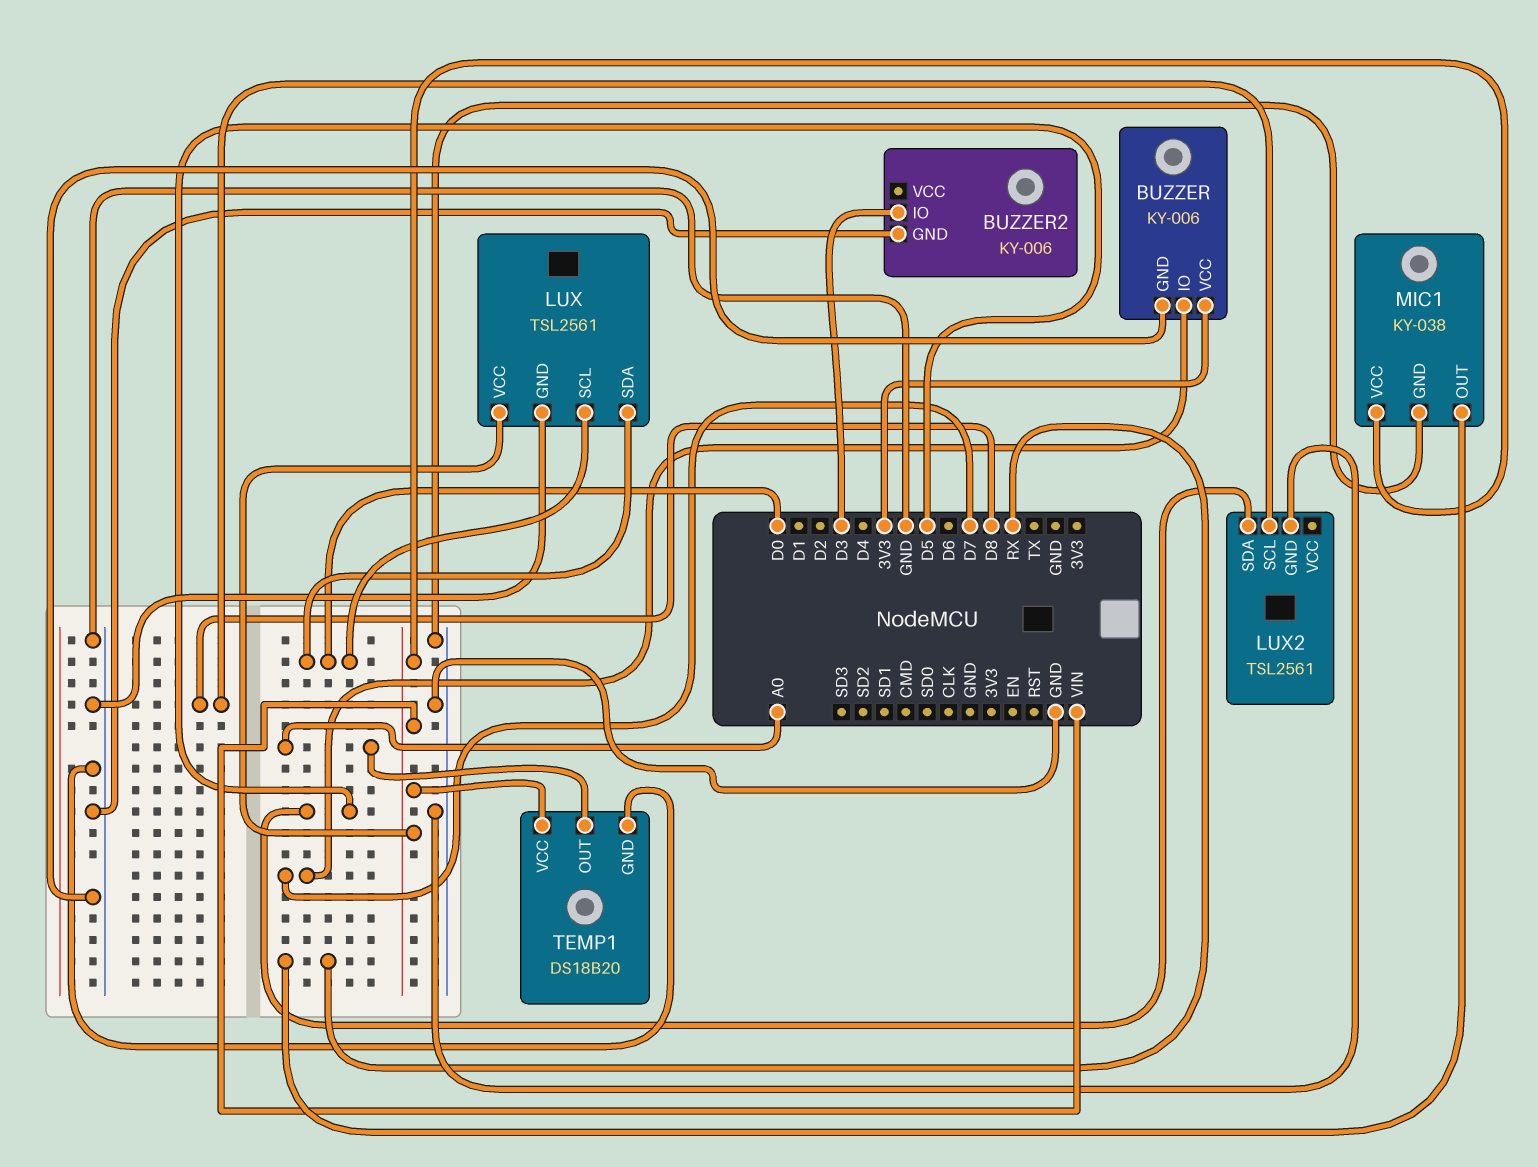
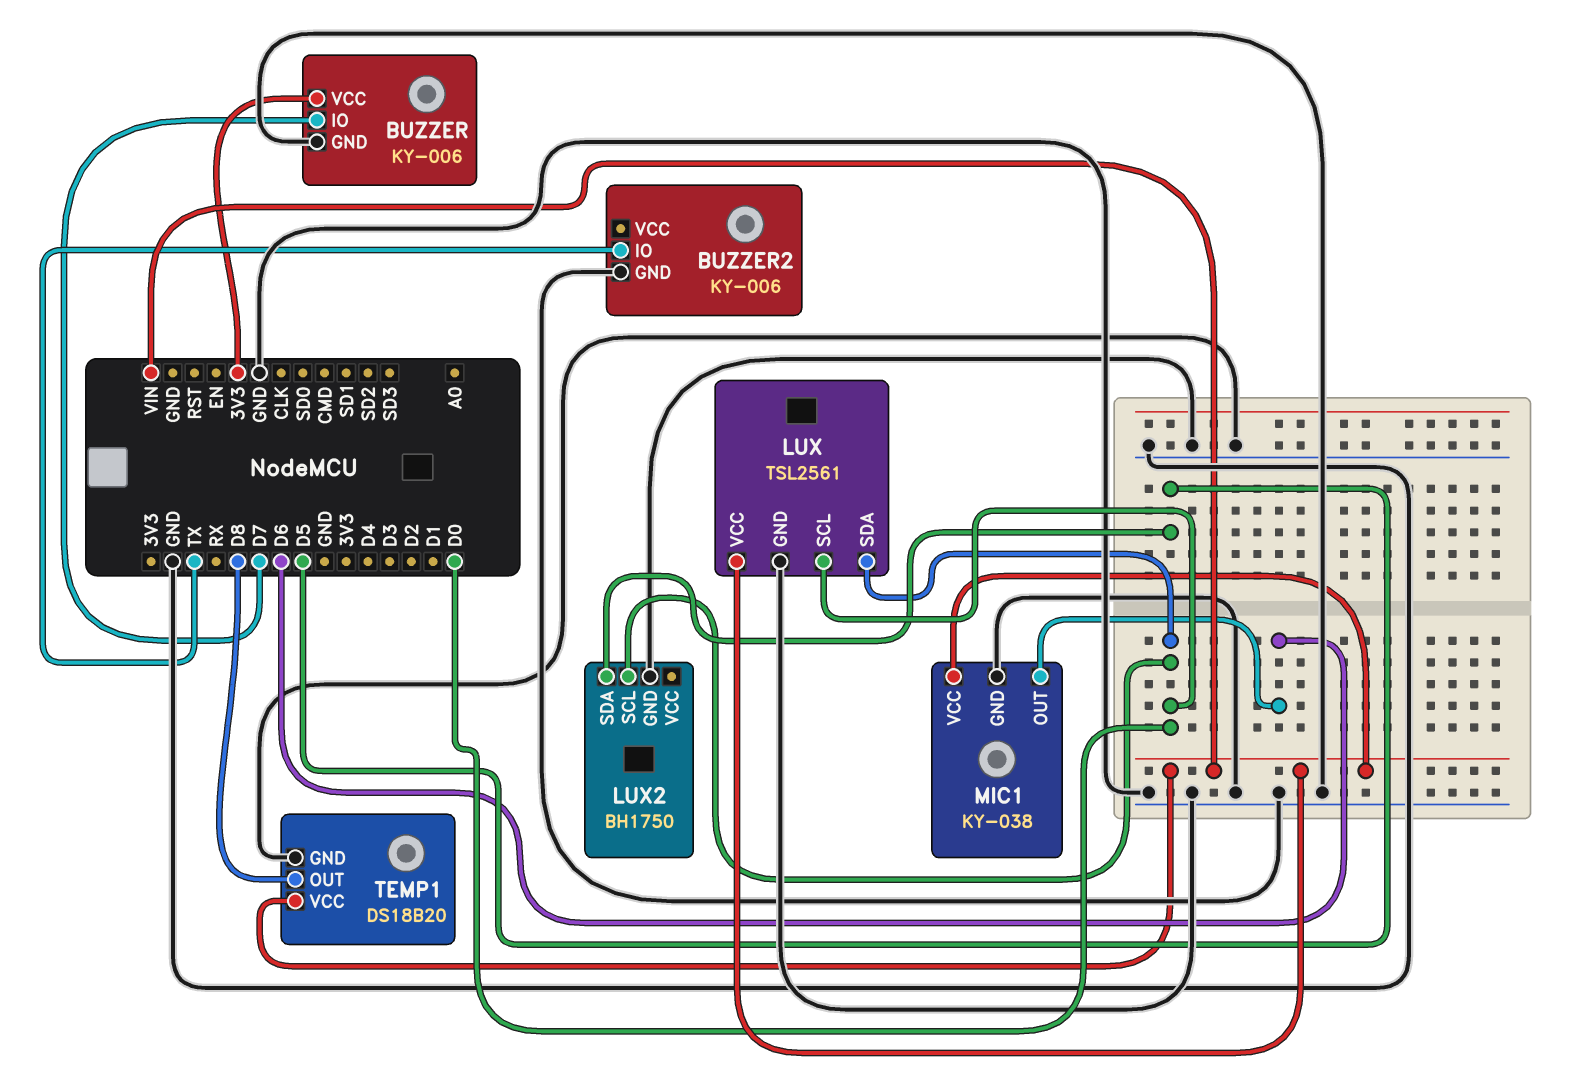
BUZZER2 pin IO: D3 -> TX
LUX2: TSL2561 -> BH1750
LUX2 pin SCL: D8 -> D0
MIC1 pin OUT: RX -> D6
TEMP1 pin OUT: A0 -> D8

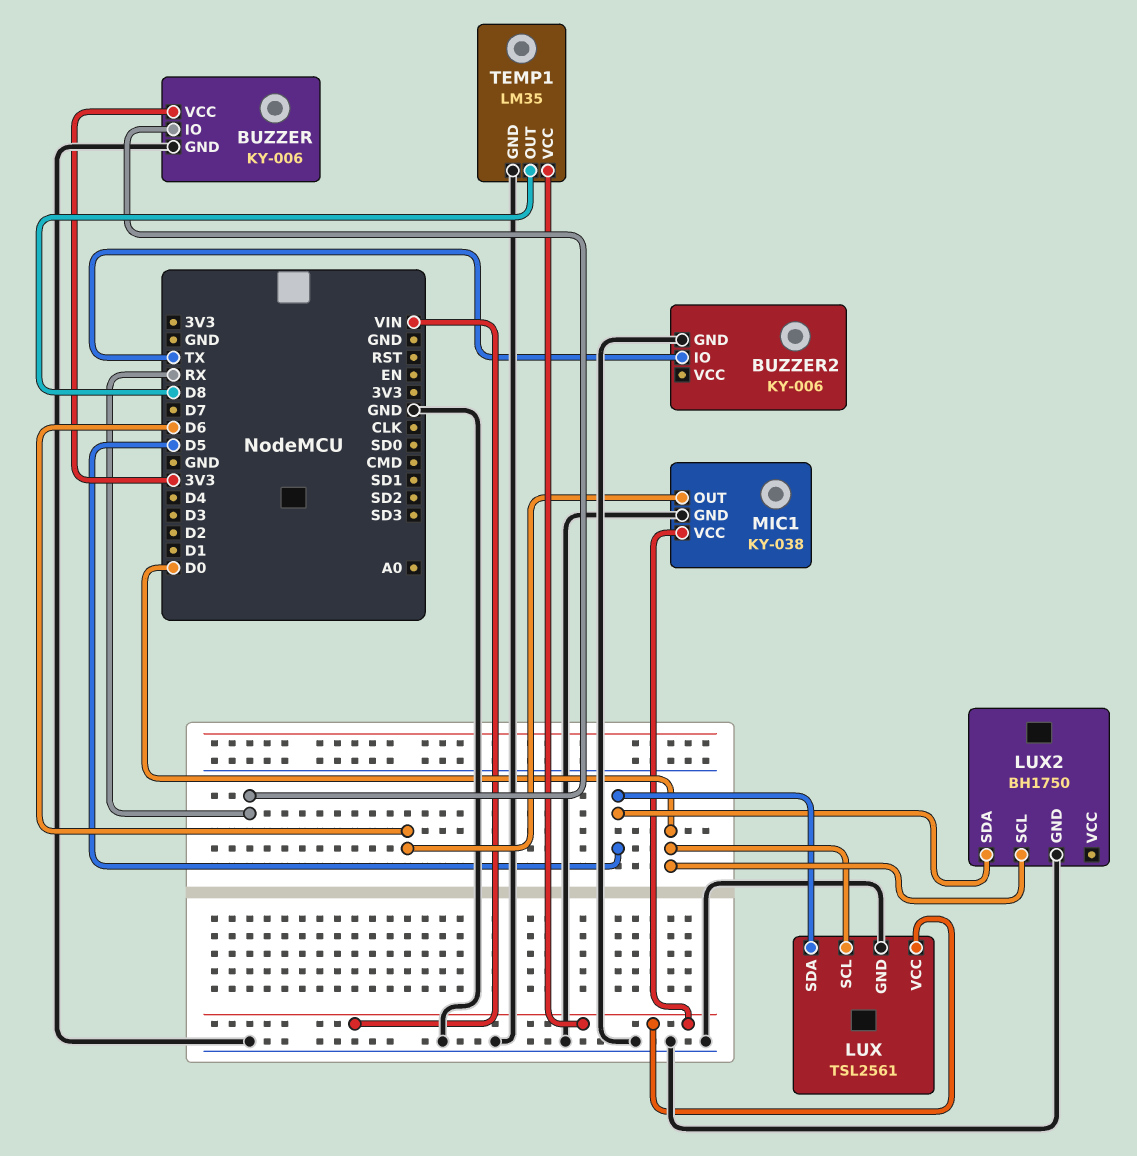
BUZZER pin IO: D7 -> RX
LUX pin SDA: D0 -> D5
TEMP1: DS18B20 -> LM35

